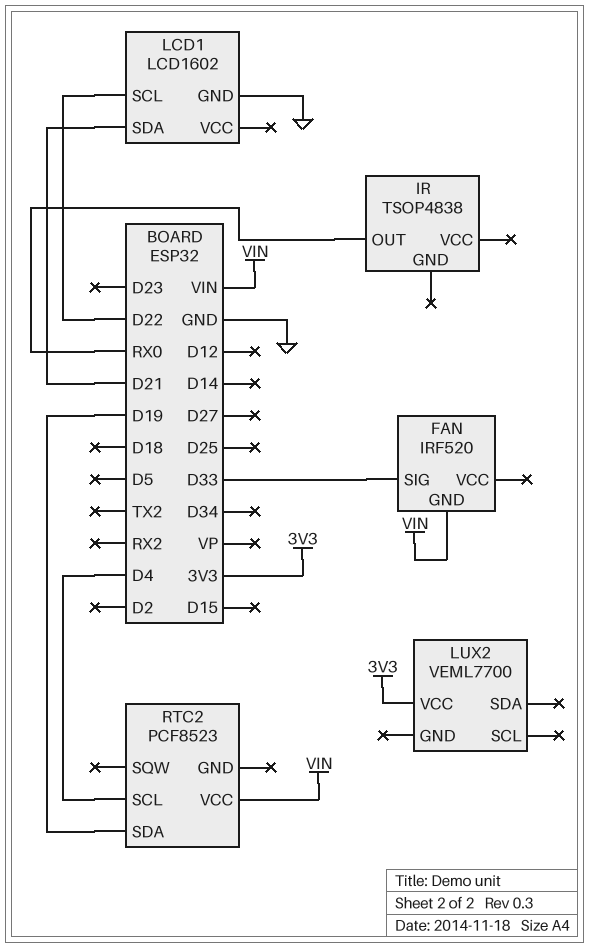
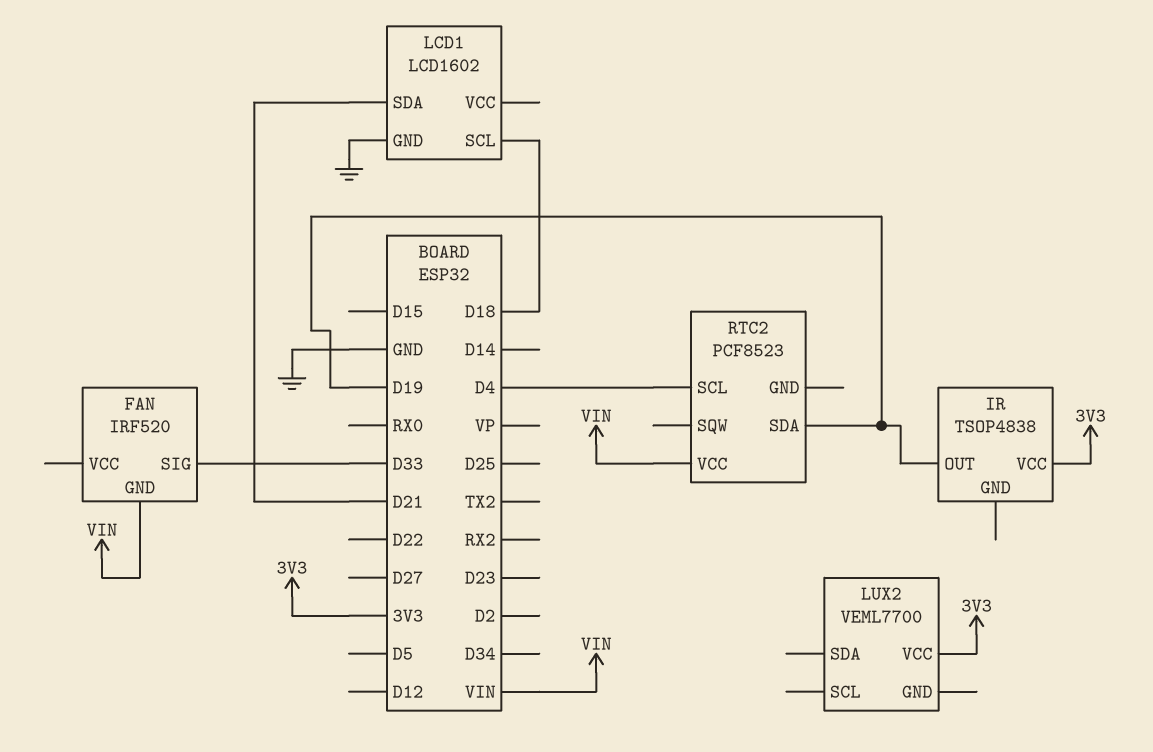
IR pin OUT: RX0 -> D19
IR pin VCC: none -> 3V3
LCD1 pin SCL: D22 -> D18

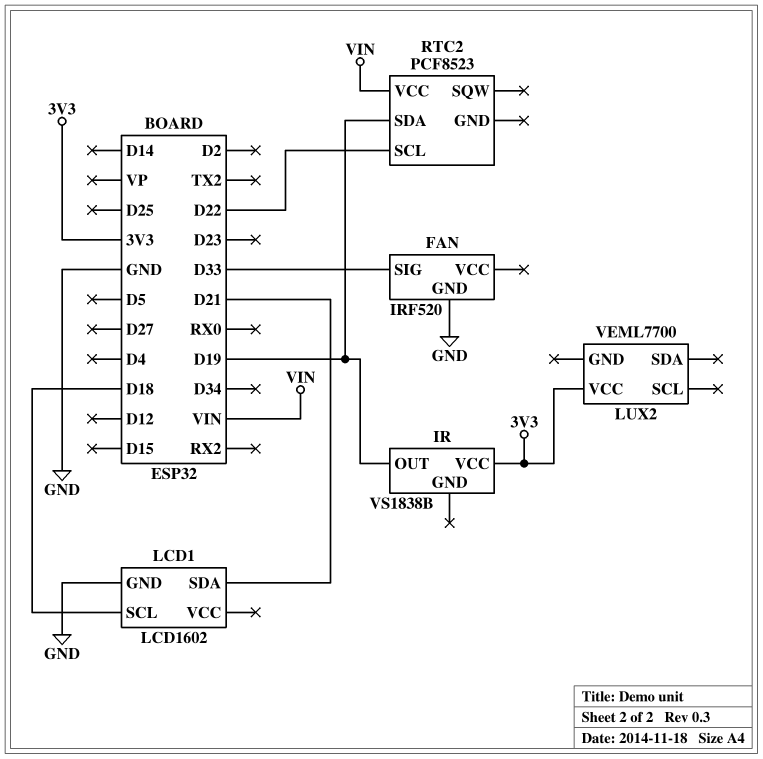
FAN pin GND: VIN -> GND
IR: TSOP4838 -> VS1838B
RTC2 pin SCL: D4 -> D22

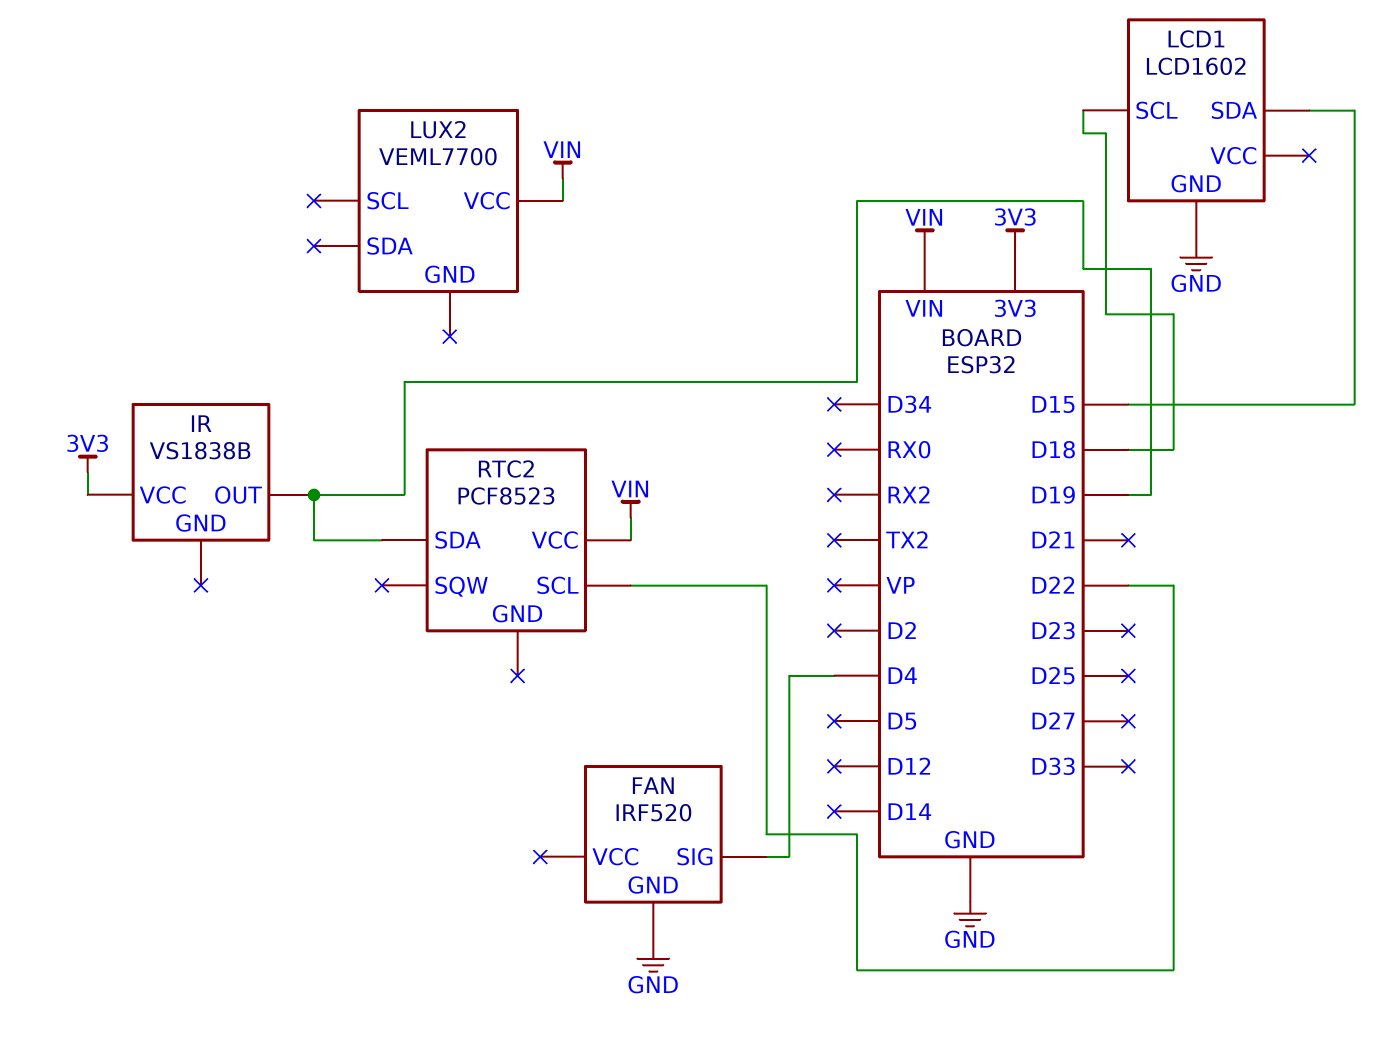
FAN pin SIG: D33 -> D4
LCD1 pin SDA: D21 -> D15
LUX2 pin VCC: 3V3 -> VIN

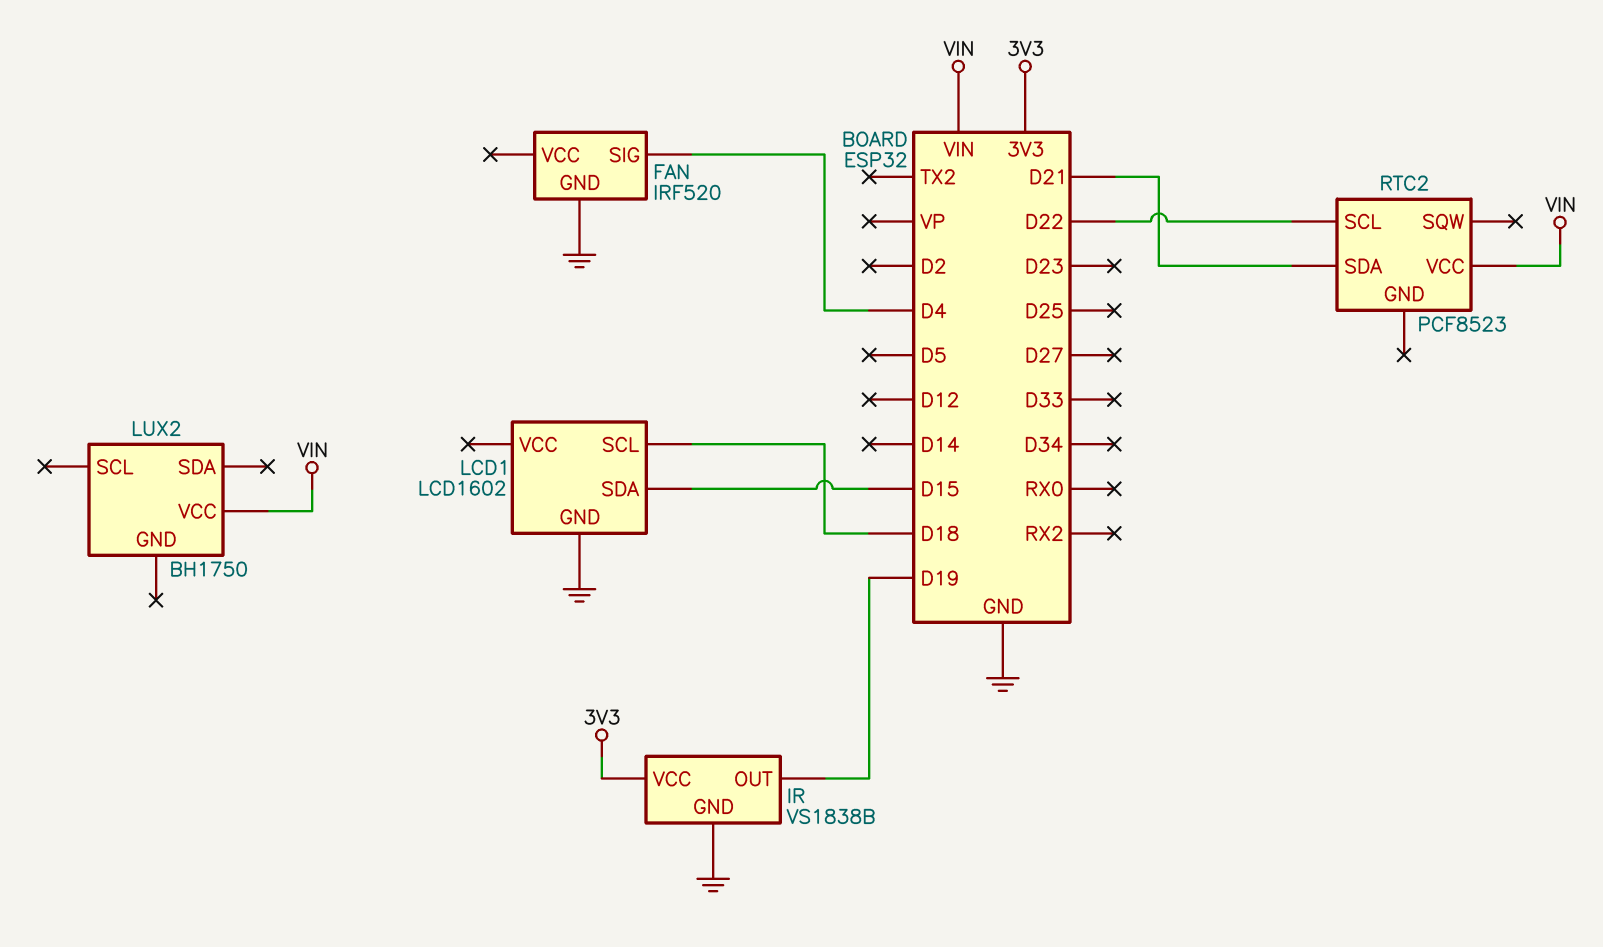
IR pin GND: none -> GND
LUX2: VEML7700 -> BH1750
RTC2 pin SDA: D19 -> D21

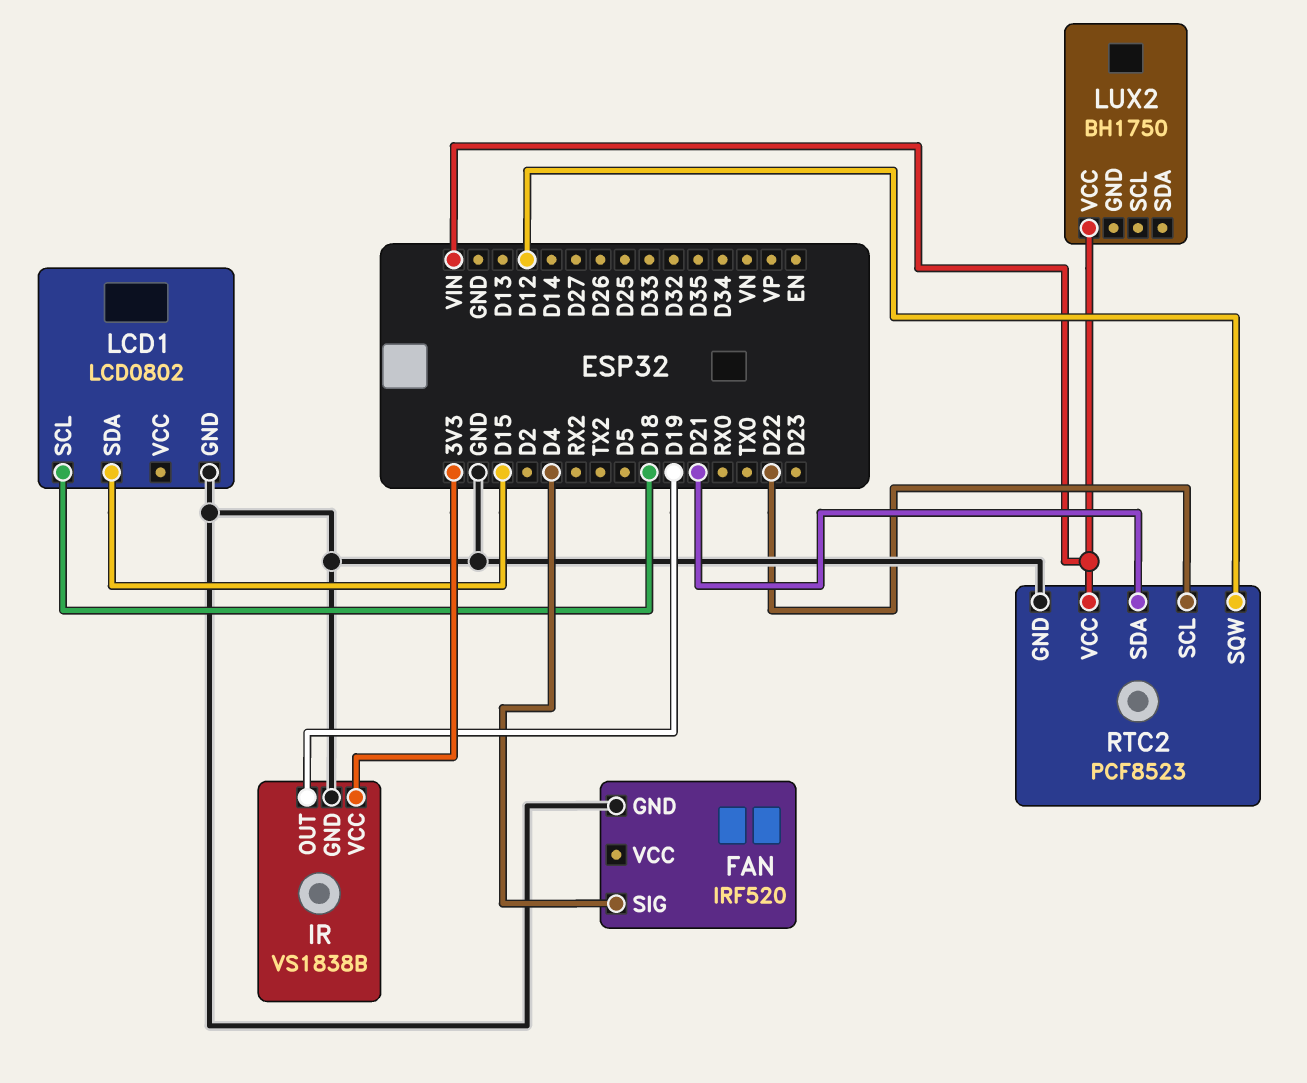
LCD1: LCD1602 -> LCD0802
RTC2 pin GND: none -> GND
RTC2 pin SQW: none -> D12

